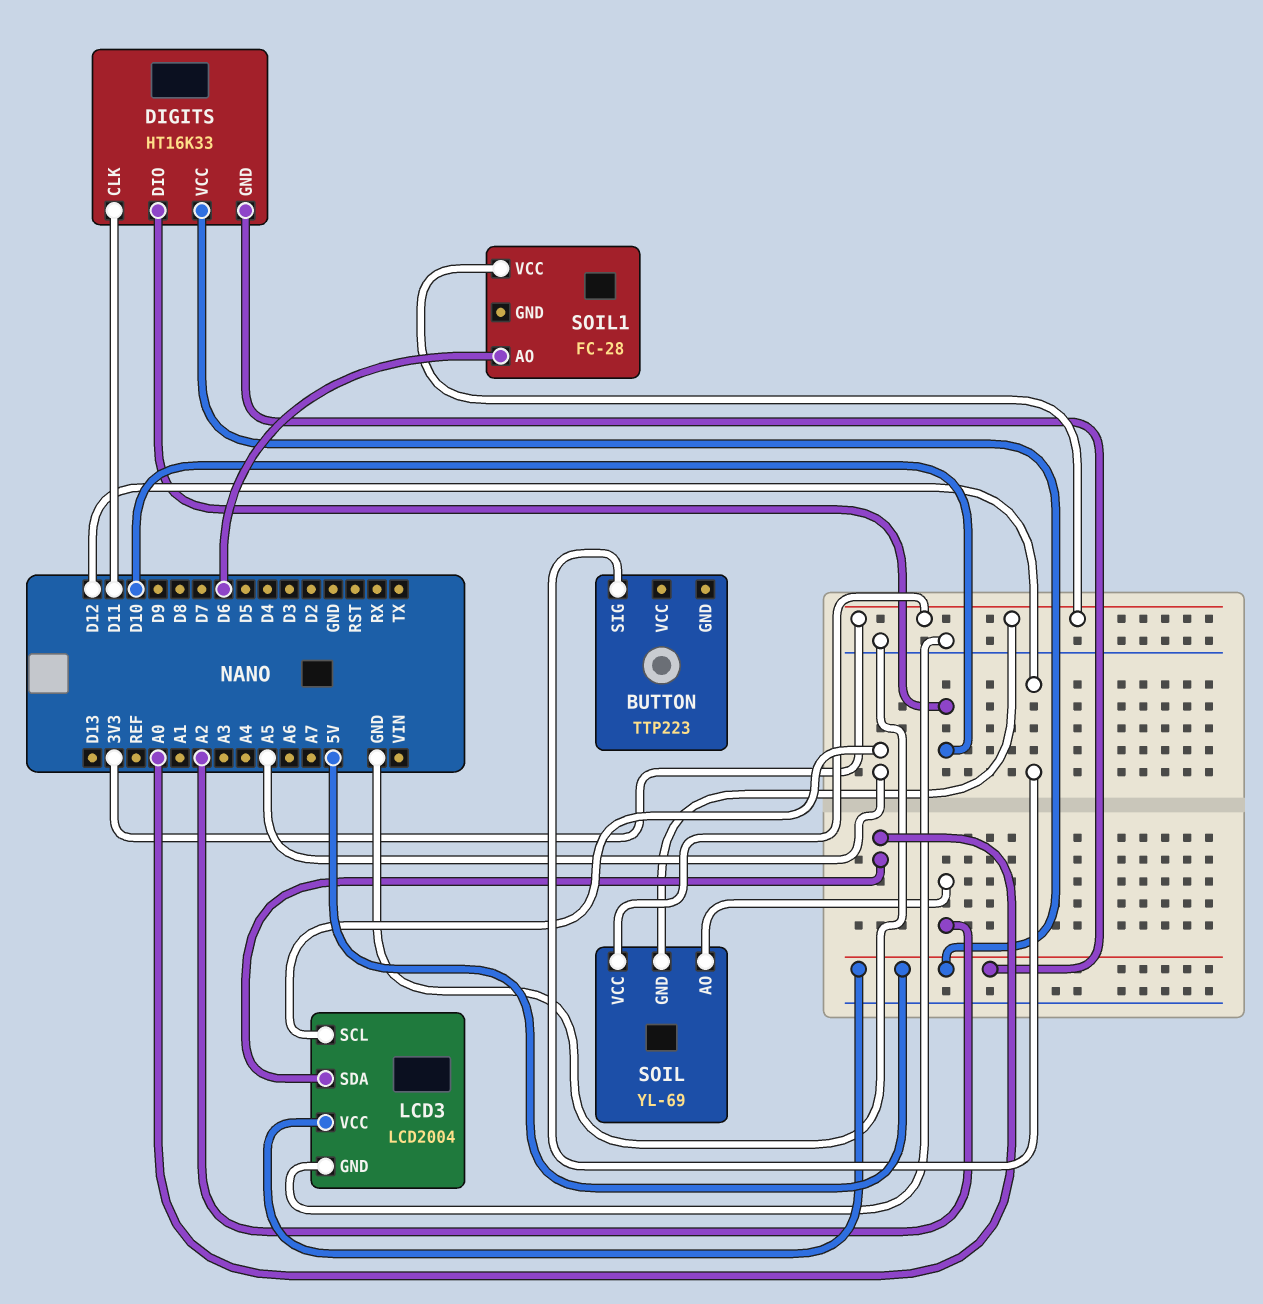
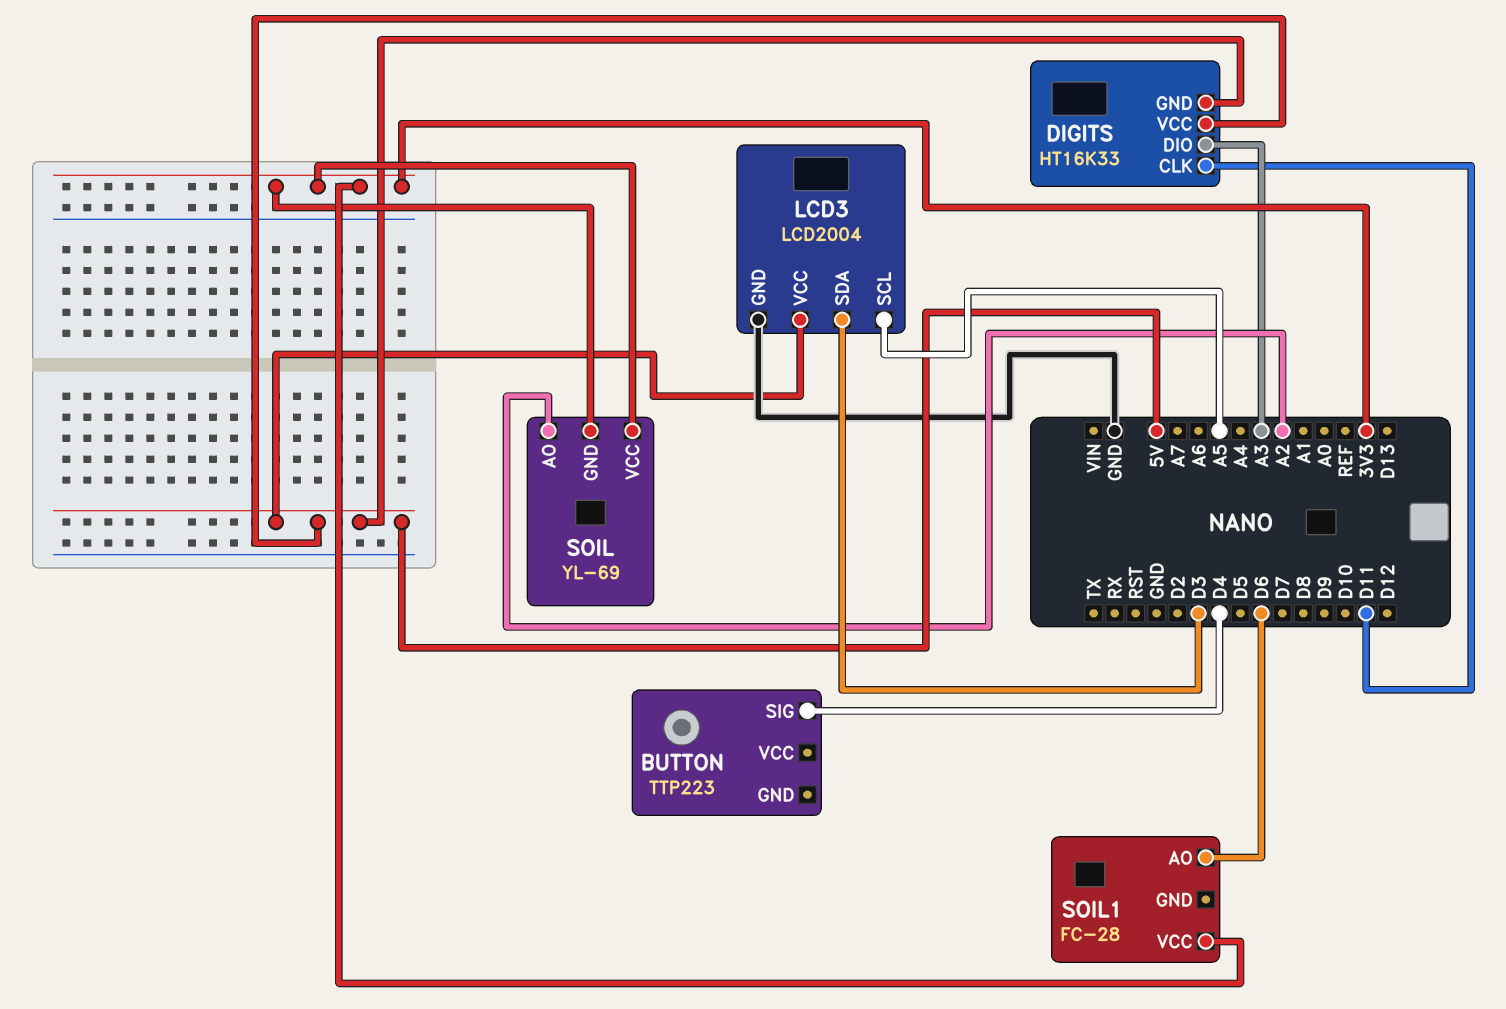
BUTTON pin SIG: D12 -> D4
DIGITS pin DIO: D10 -> A3
LCD3 pin SDA: A0 -> D3

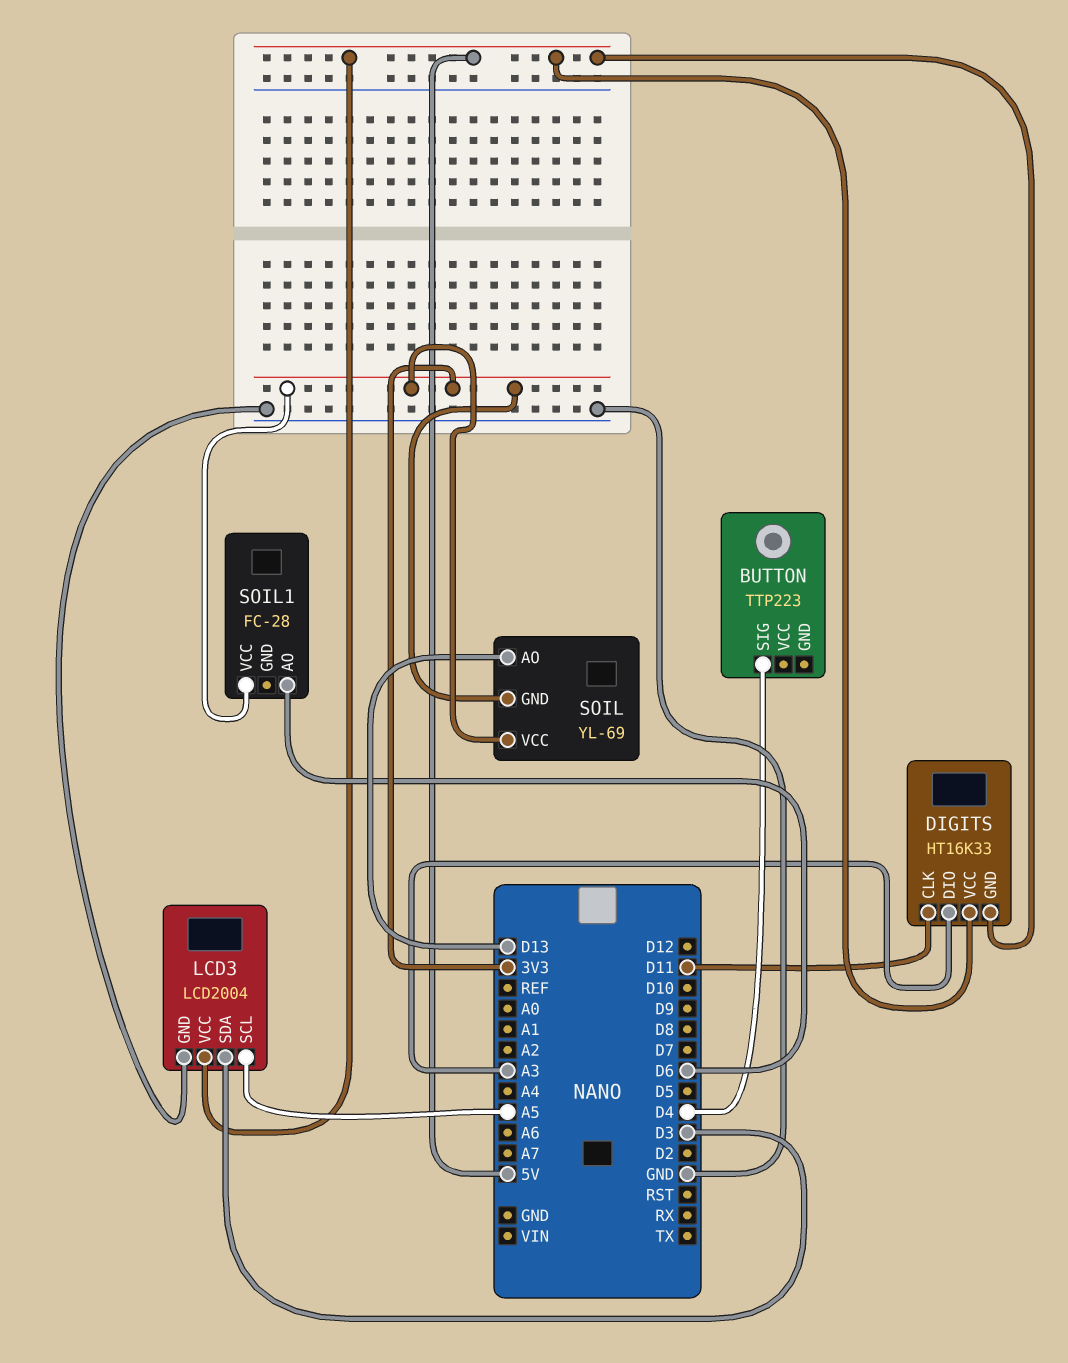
SOIL pin AO: A2 -> D13

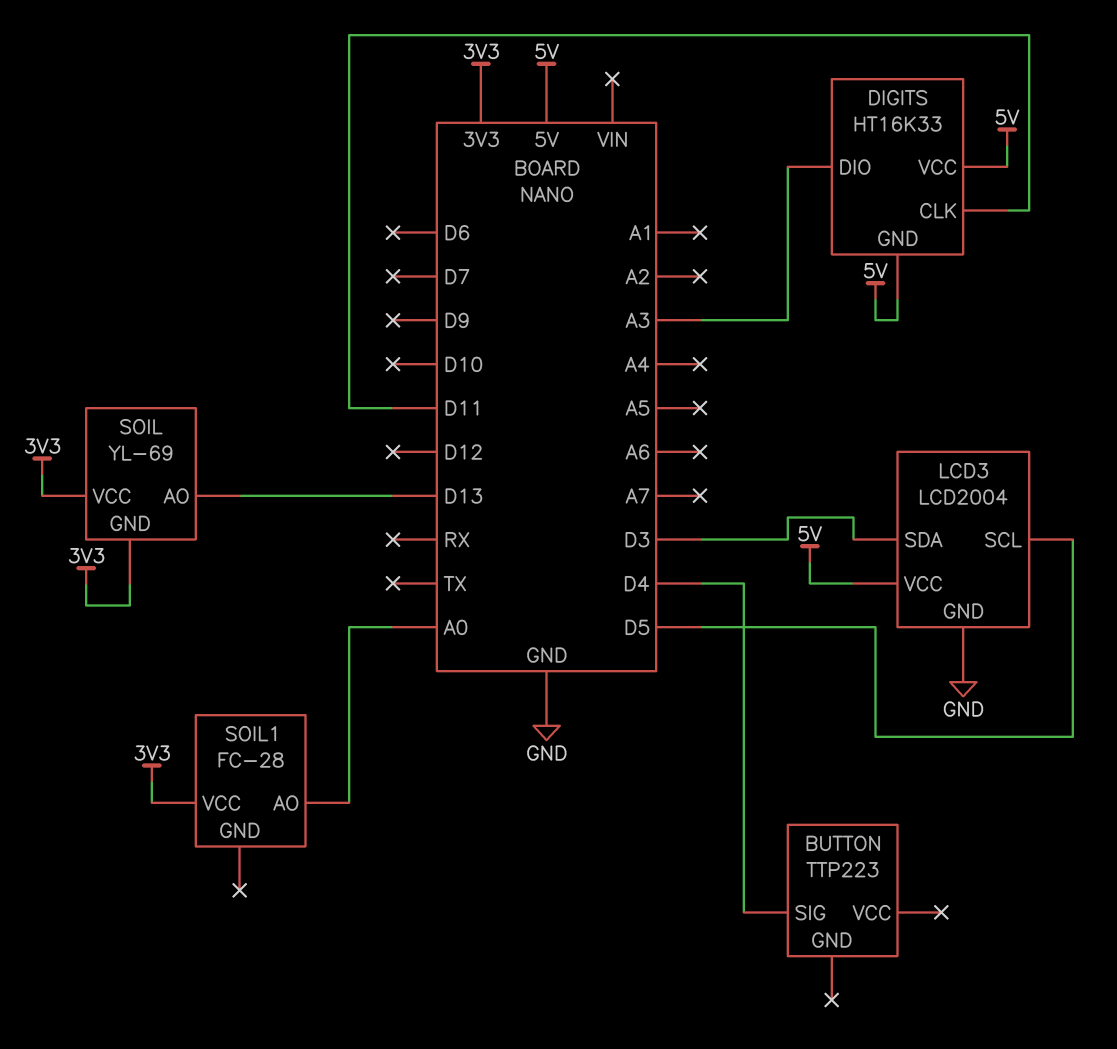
LCD3 pin SCL: A5 -> D5
SOIL1 pin AO: D6 -> A0

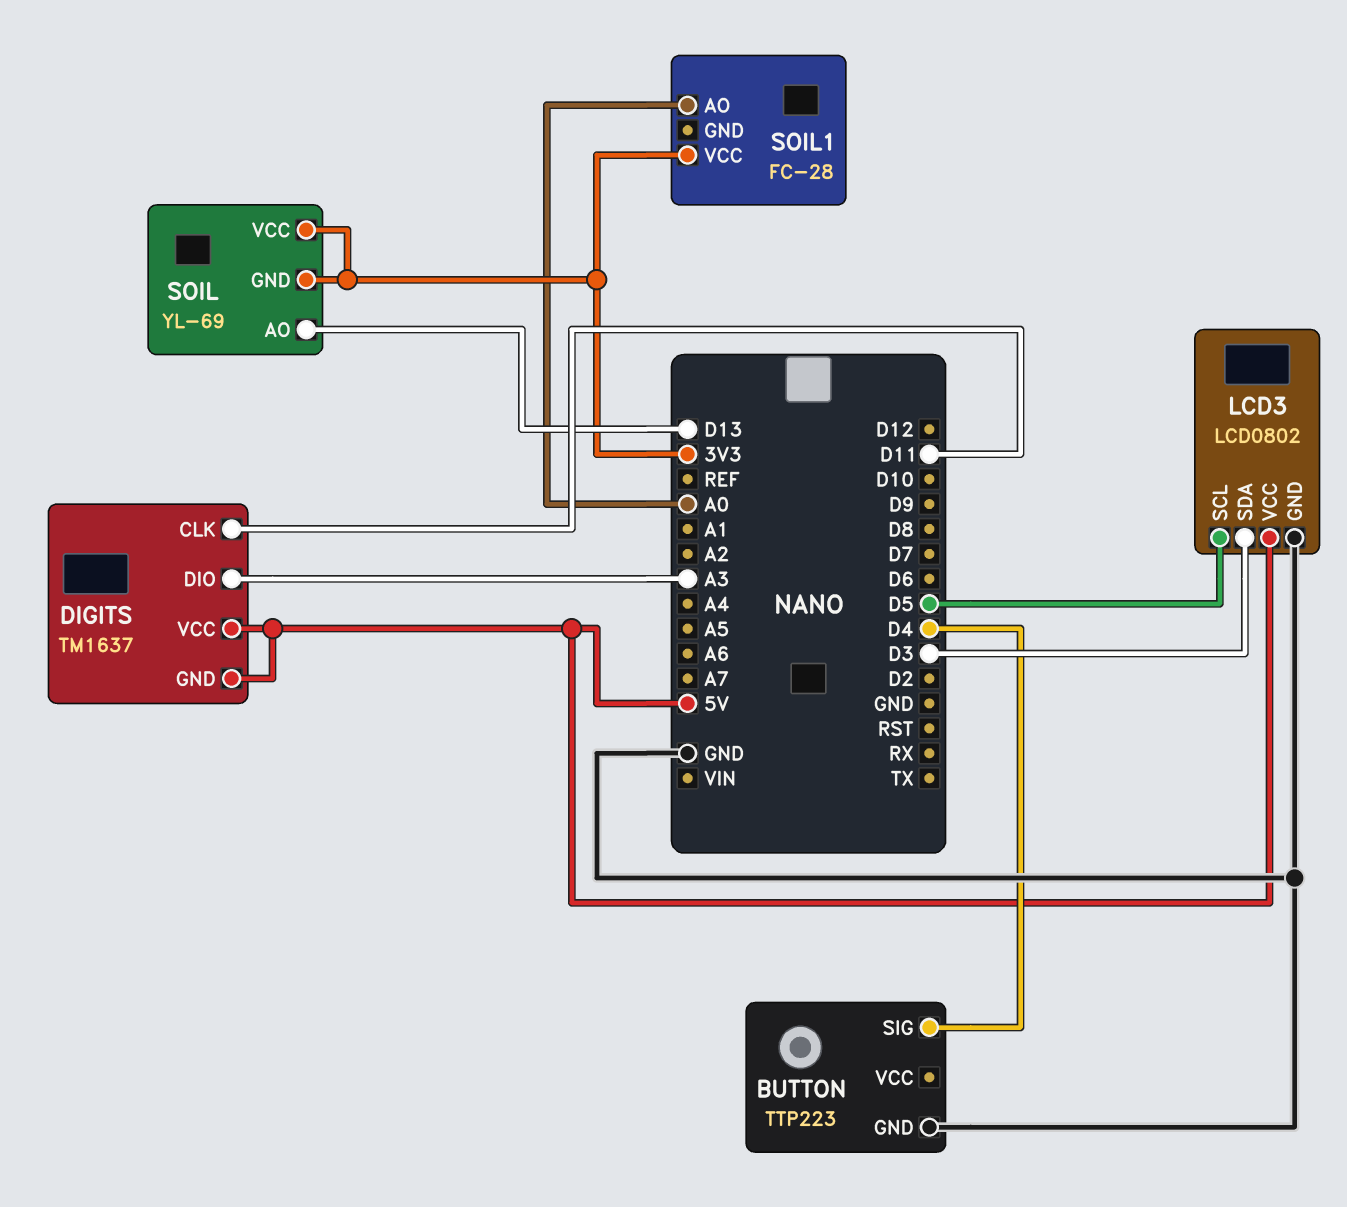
BUTTON pin GND: none -> GND
DIGITS: HT16K33 -> TM1637
LCD3: LCD2004 -> LCD0802

